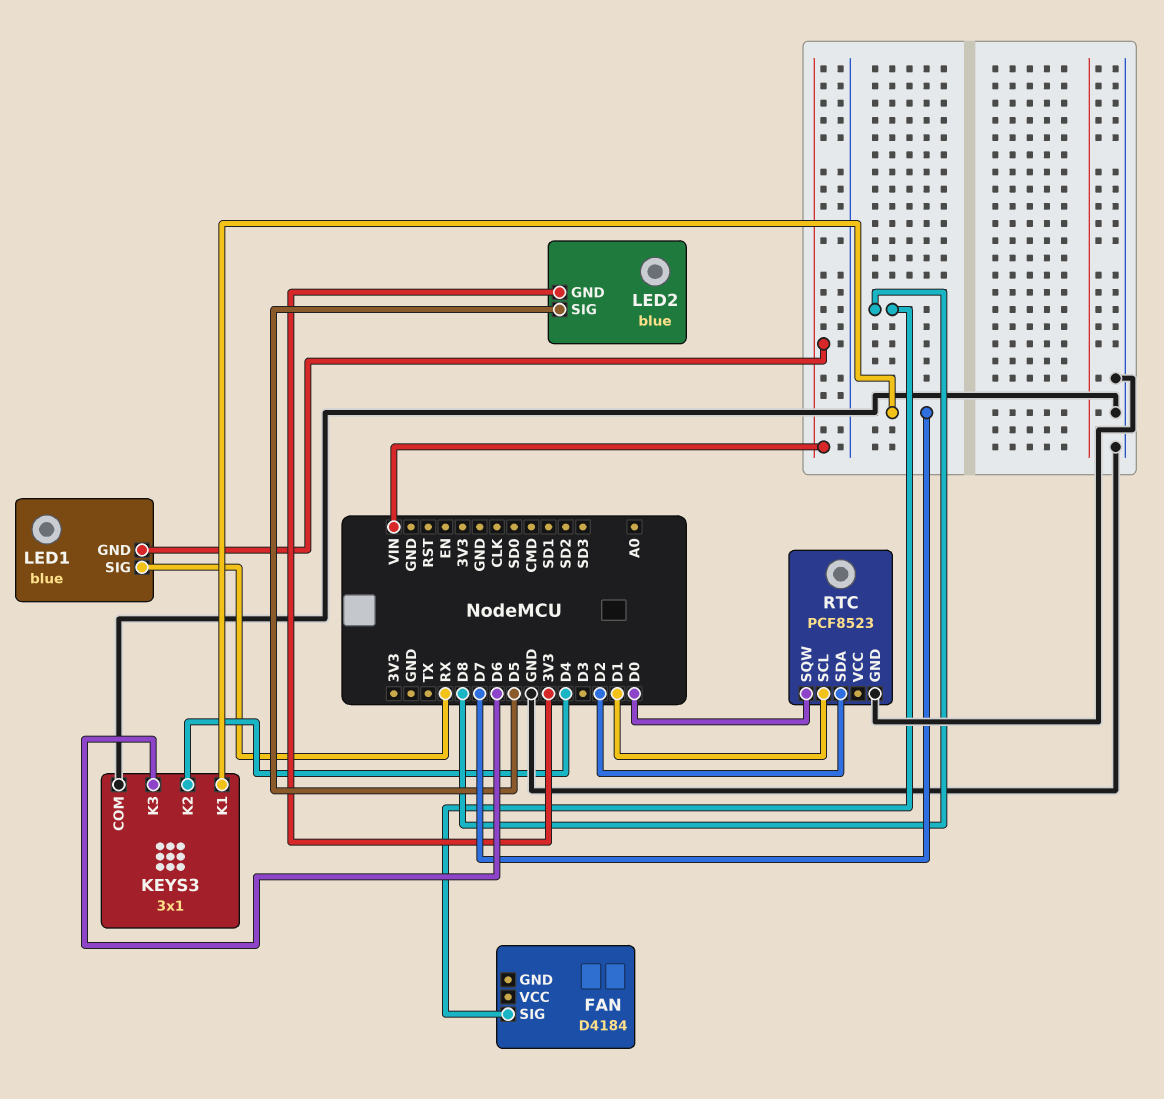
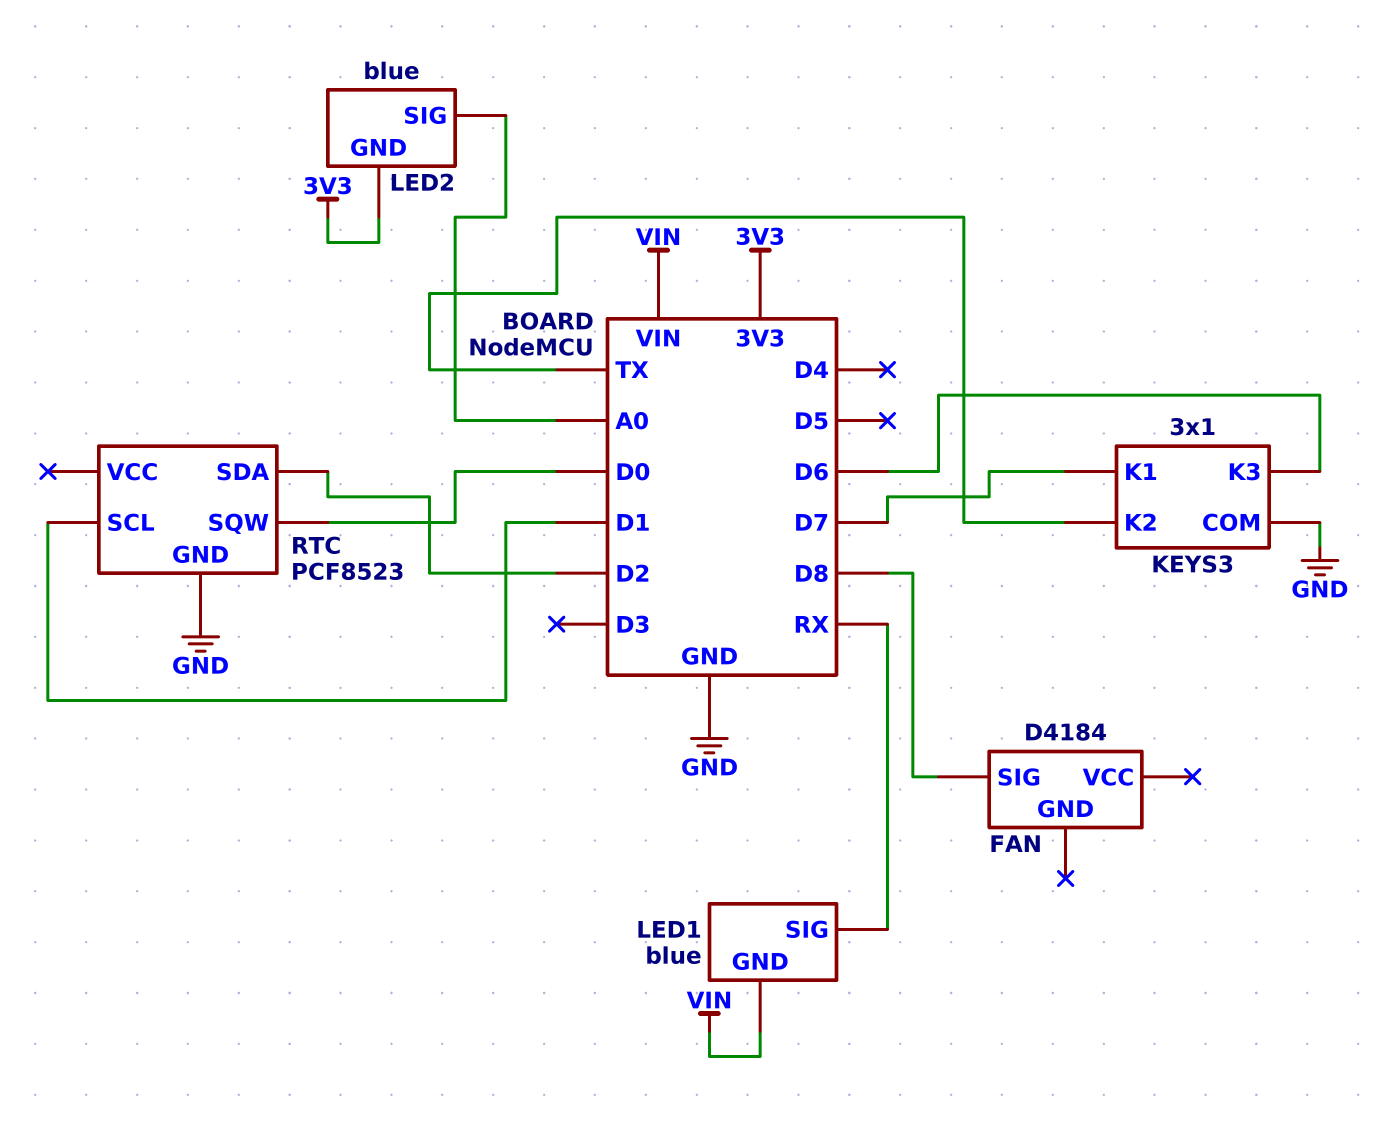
KEYS3 pin K2: D4 -> TX
LED2 pin SIG: D5 -> A0

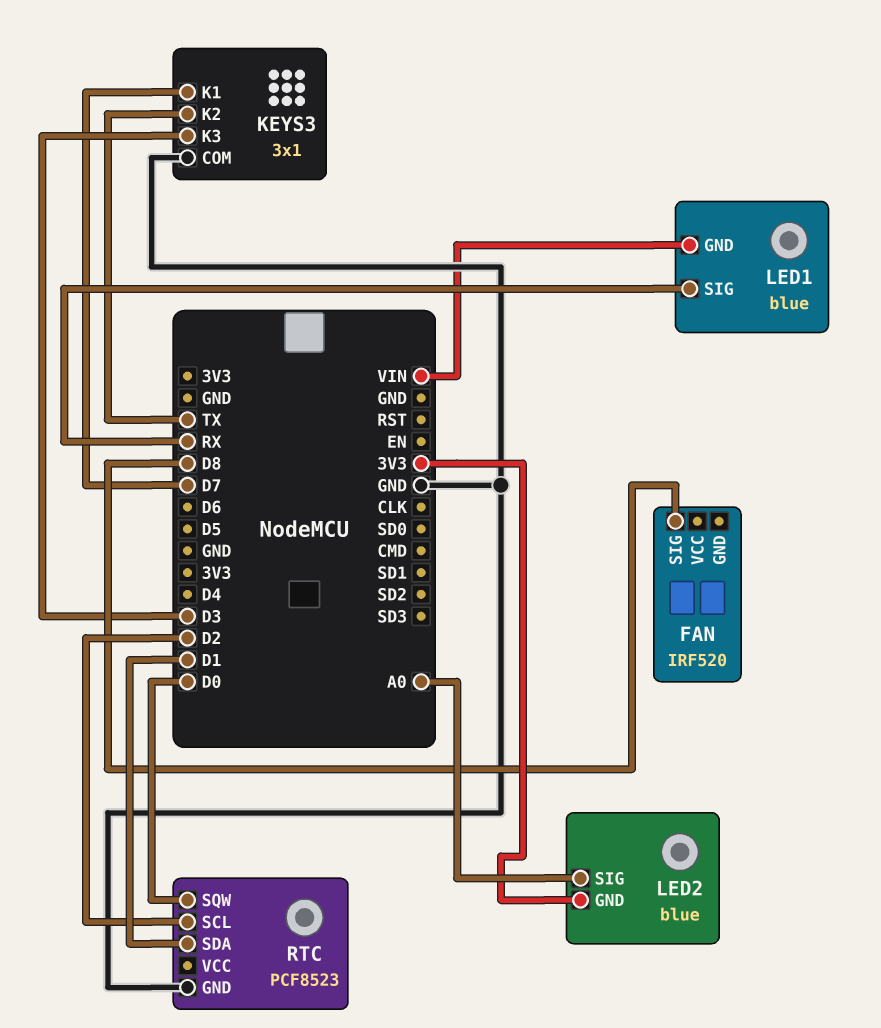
FAN: D4184 -> IRF520
KEYS3 pin K3: D6 -> D3
RTC pin SCL: D1 -> D2
RTC pin SDA: D2 -> D1

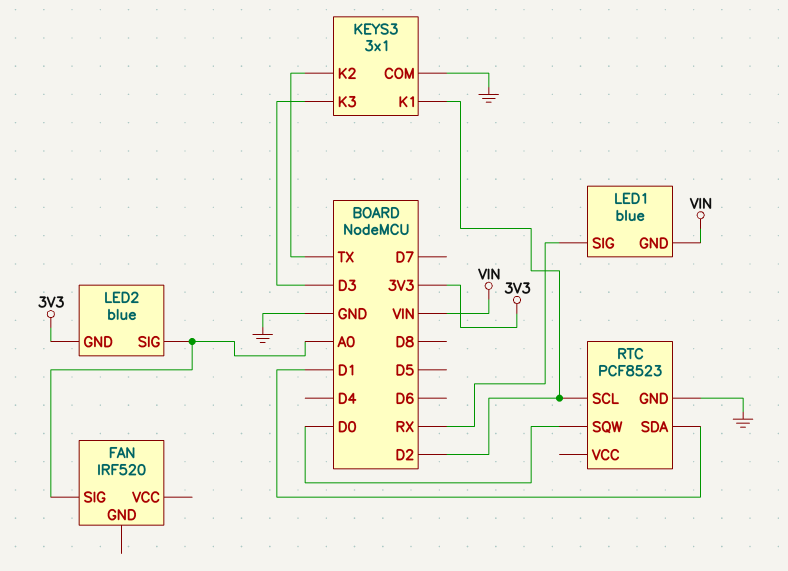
FAN pin SIG: D8 -> A0
KEYS3 pin K1: D7 -> D2

